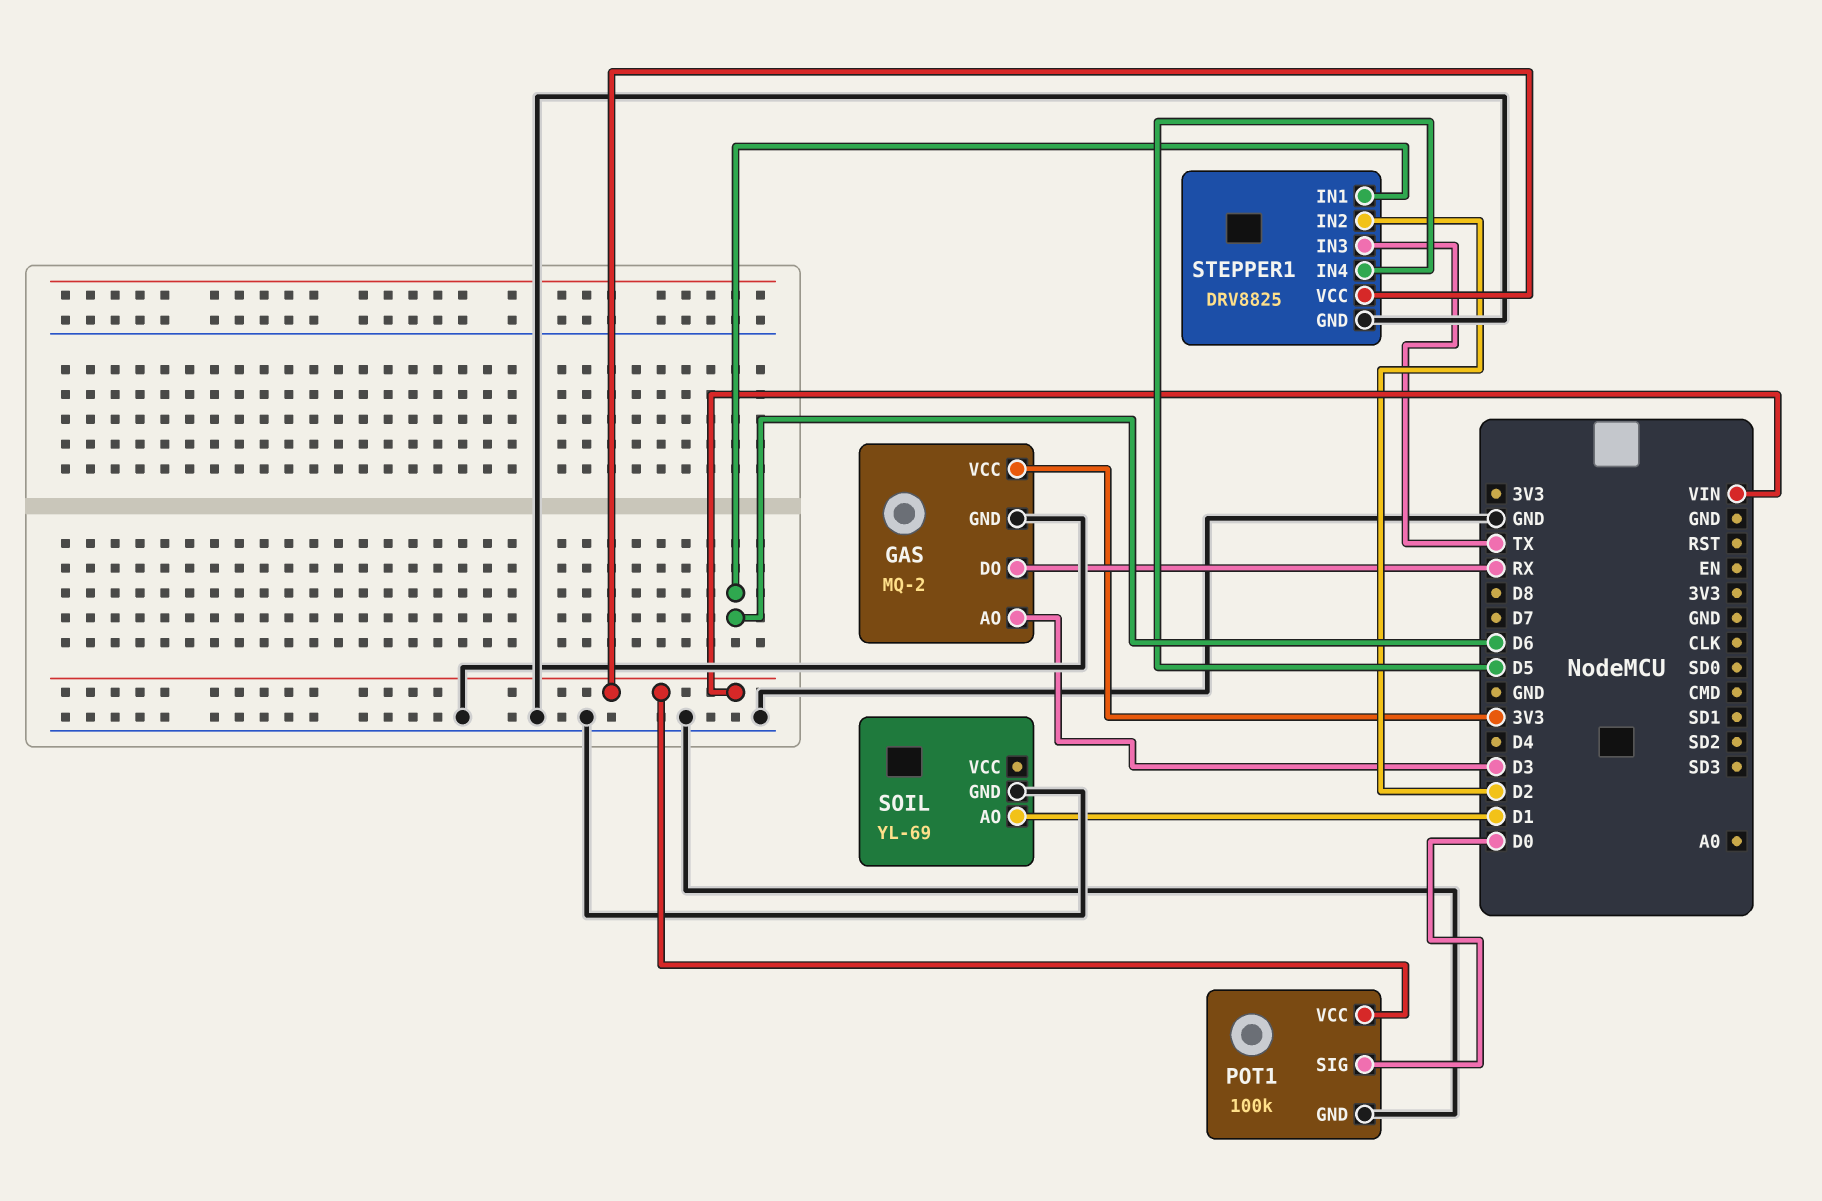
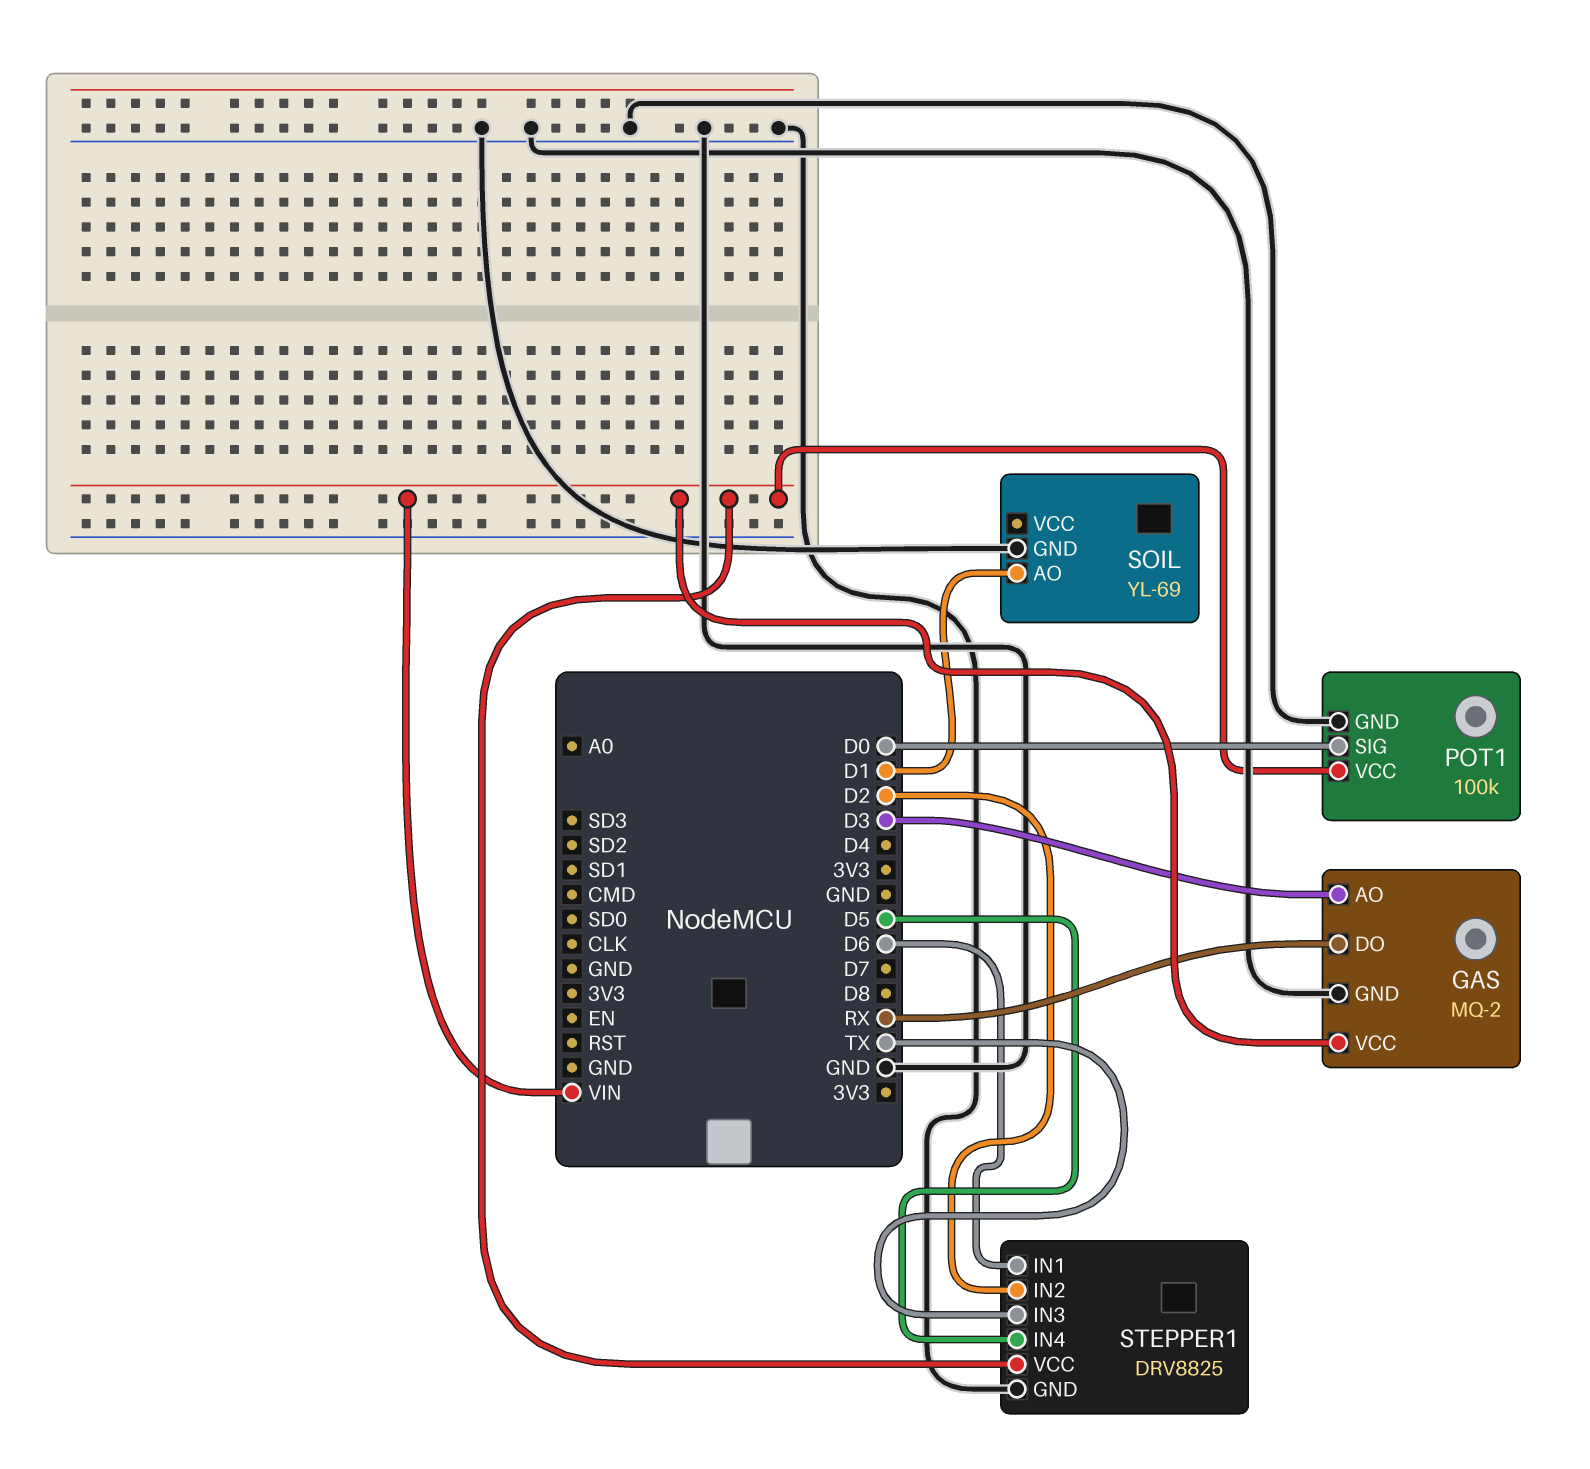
GAS pin VCC: 3V3 -> VIN

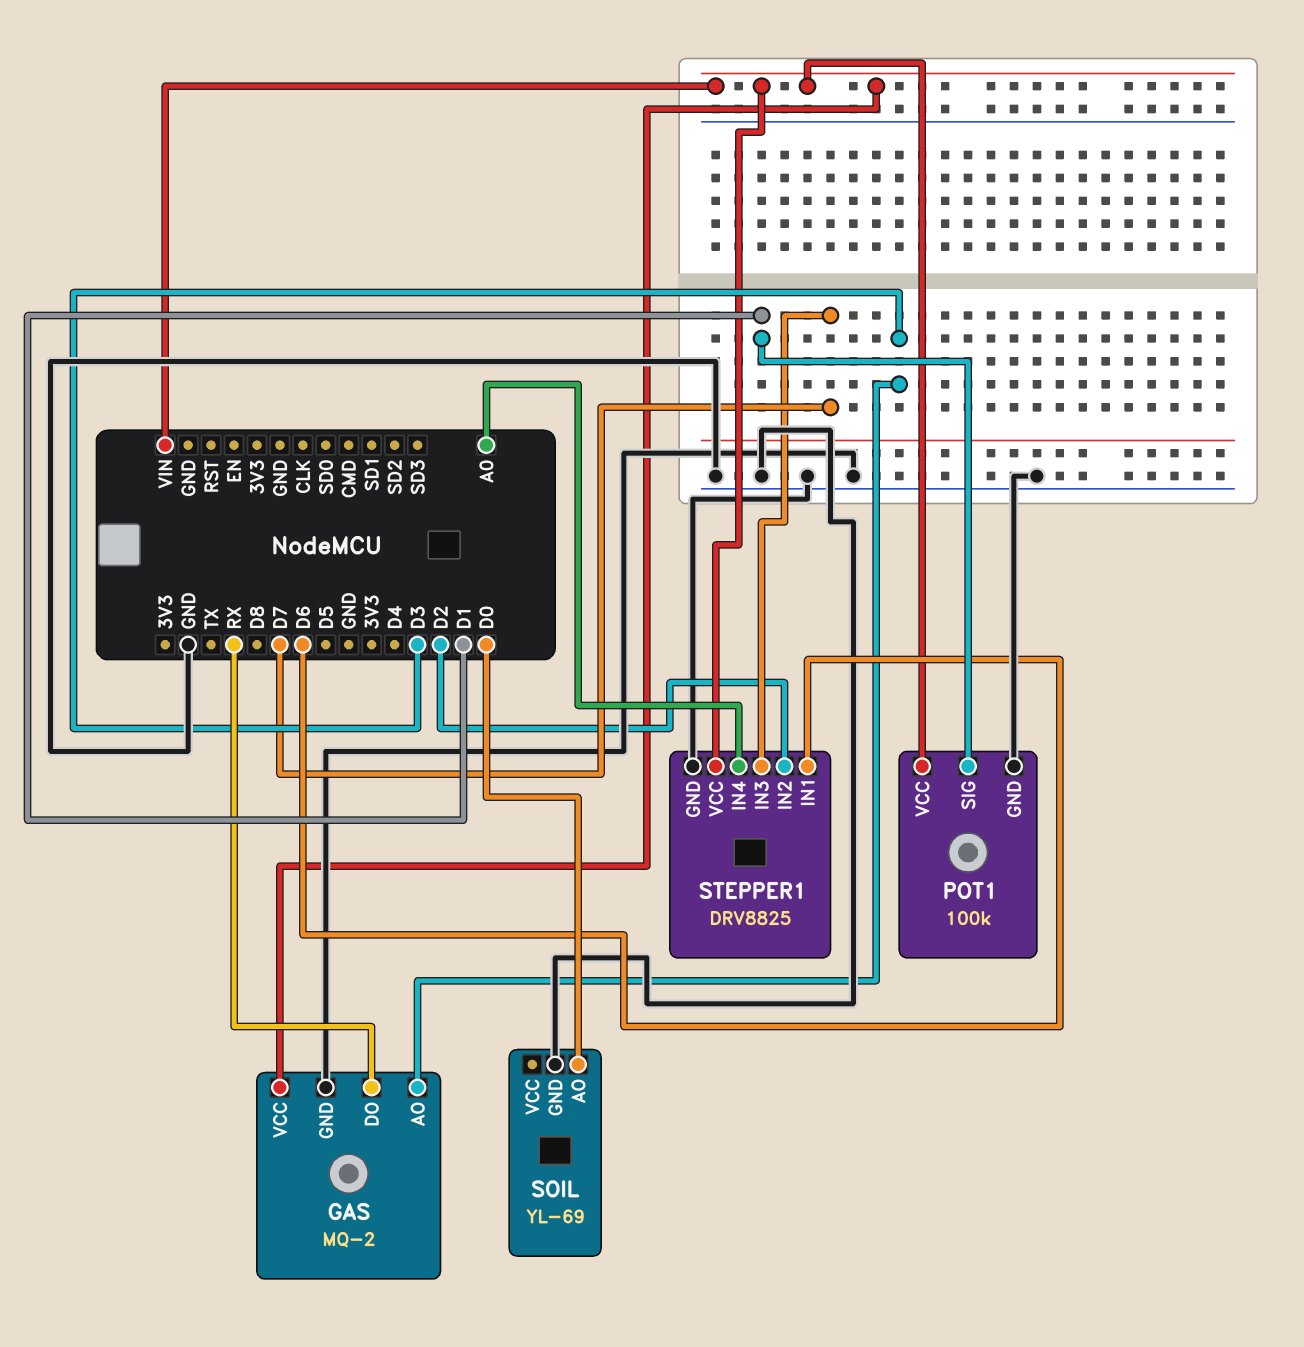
POT1 pin SIG: D0 -> D1
SOIL pin AO: D1 -> D0
STEPPER1 pin IN3: TX -> D7
STEPPER1 pin IN4: D5 -> A0

